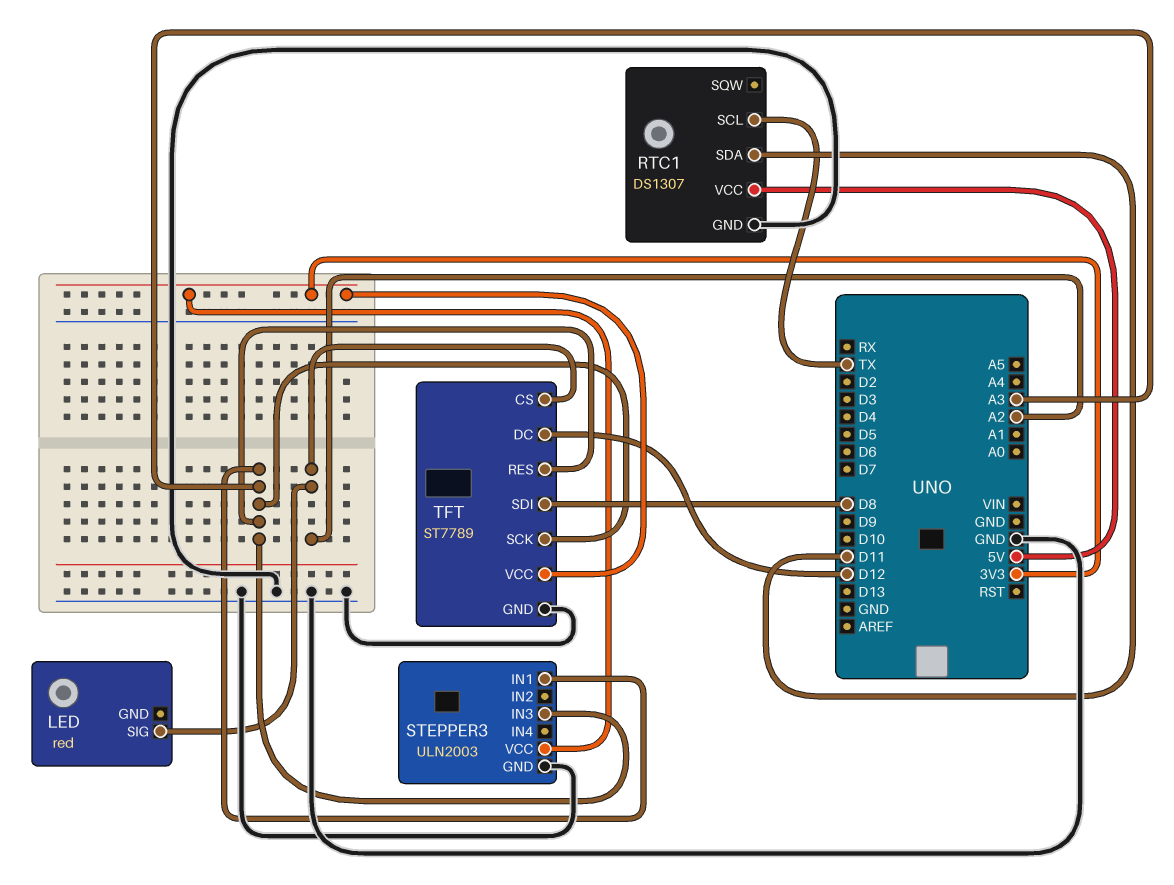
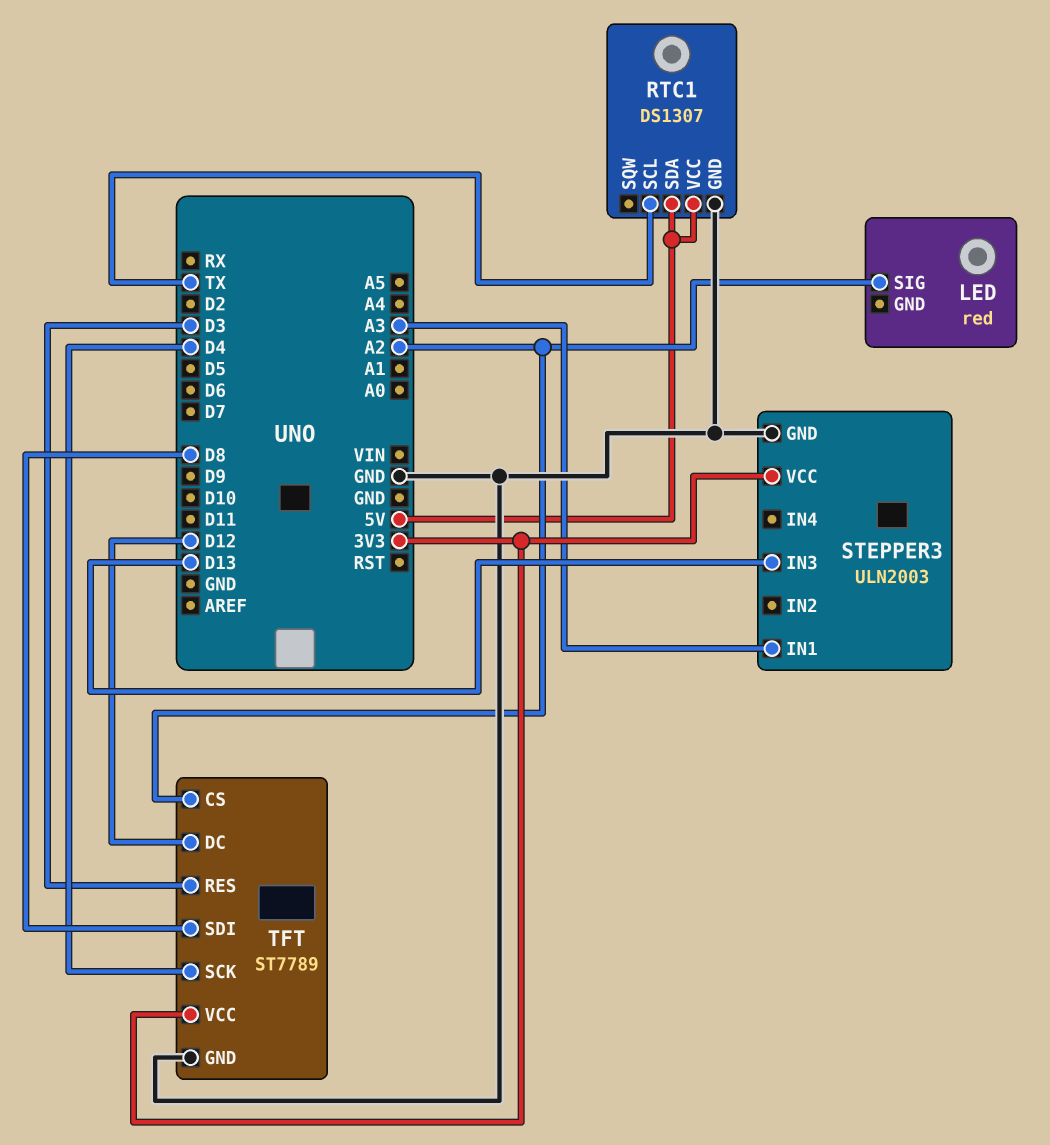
RTC1 pin SDA: D11 -> 5V
STEPPER3 pin IN3: A3 -> D13
TFT pin RES: A3 -> D3
TFT pin SCK: A3 -> D4

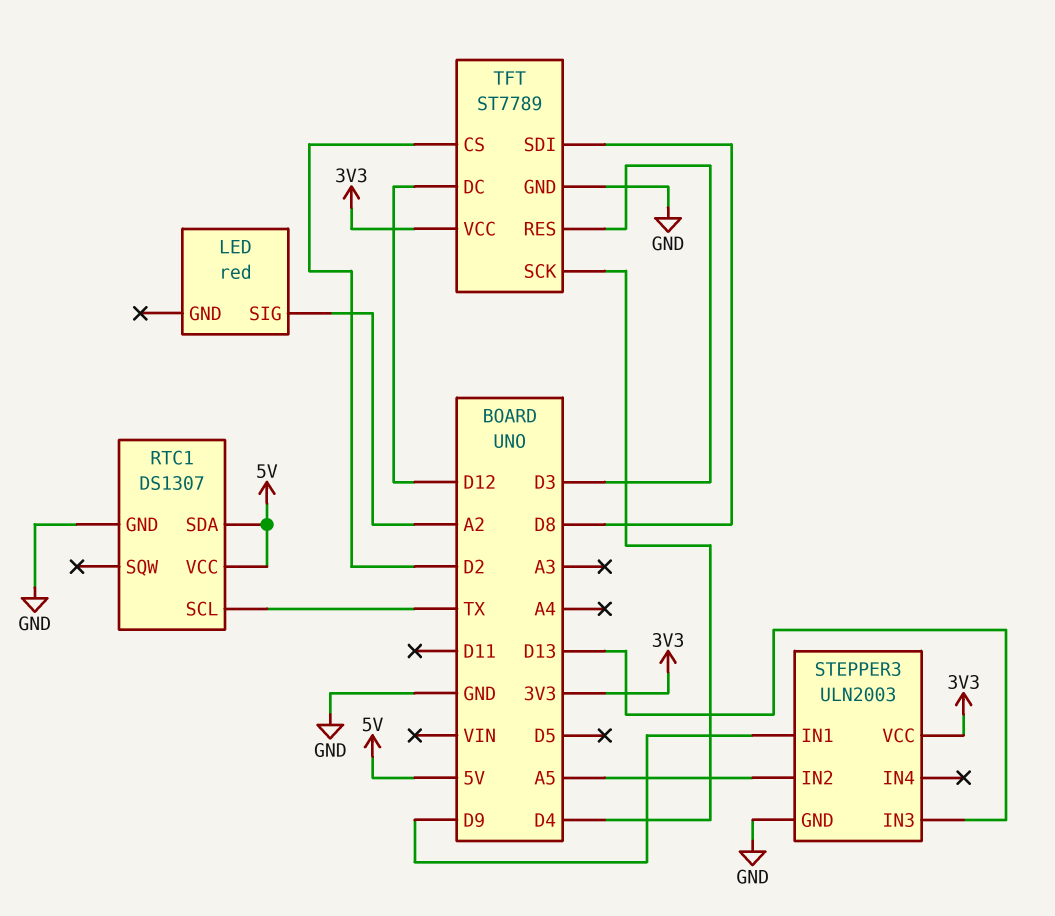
STEPPER3 pin IN1: A3 -> D9
STEPPER3 pin IN2: none -> A5
TFT pin CS: A2 -> D2

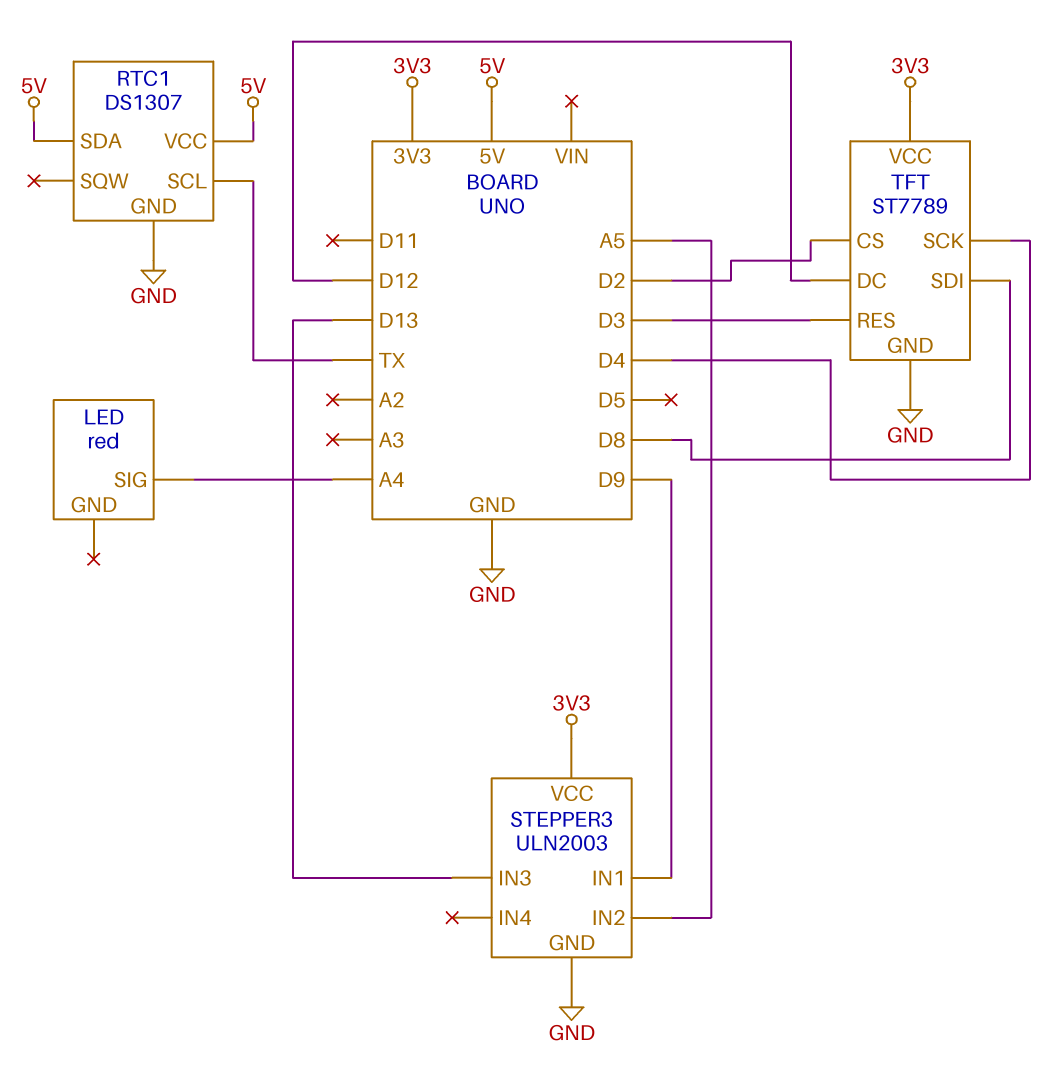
LED pin SIG: A2 -> A4

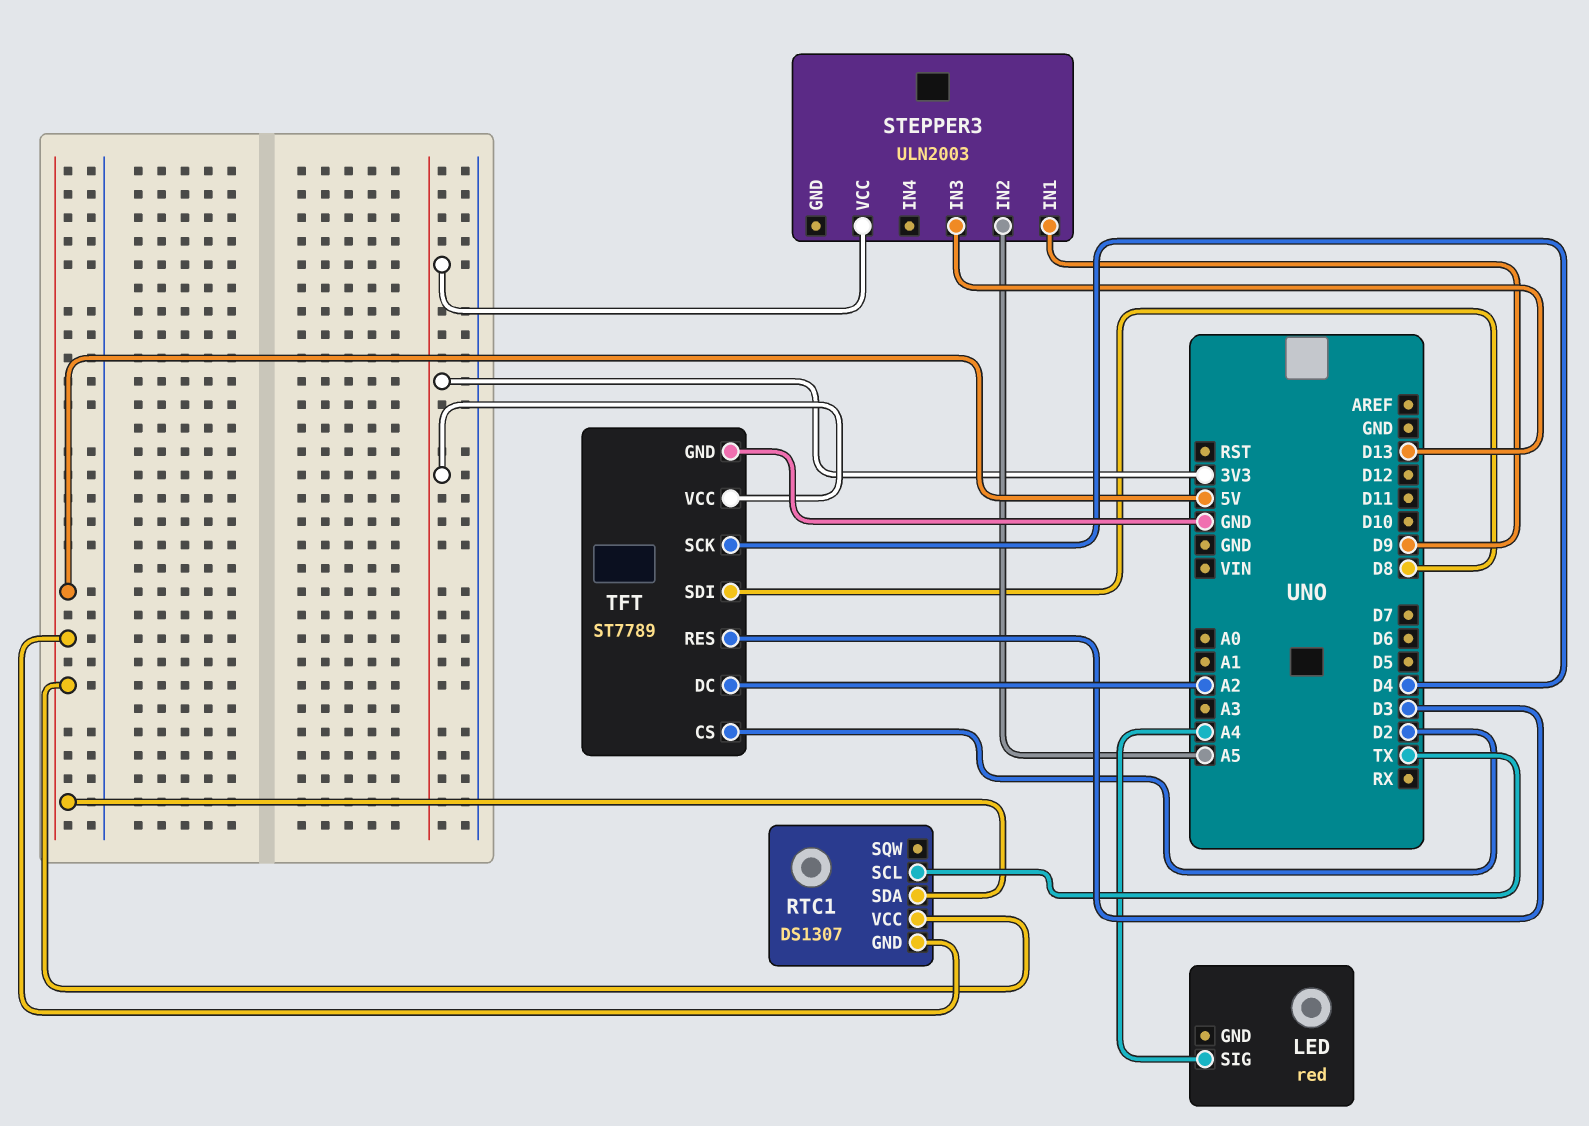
RTC1 pin GND: GND -> 5V
STEPPER3 pin GND: GND -> none
TFT pin DC: D12 -> A2

